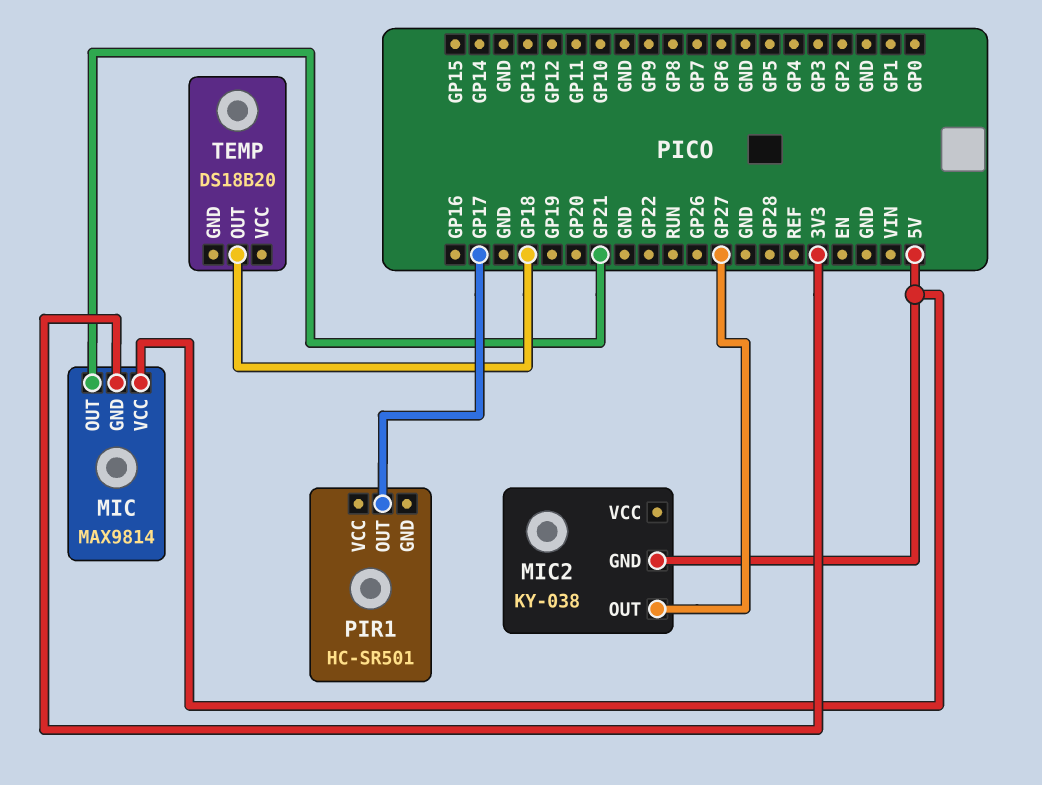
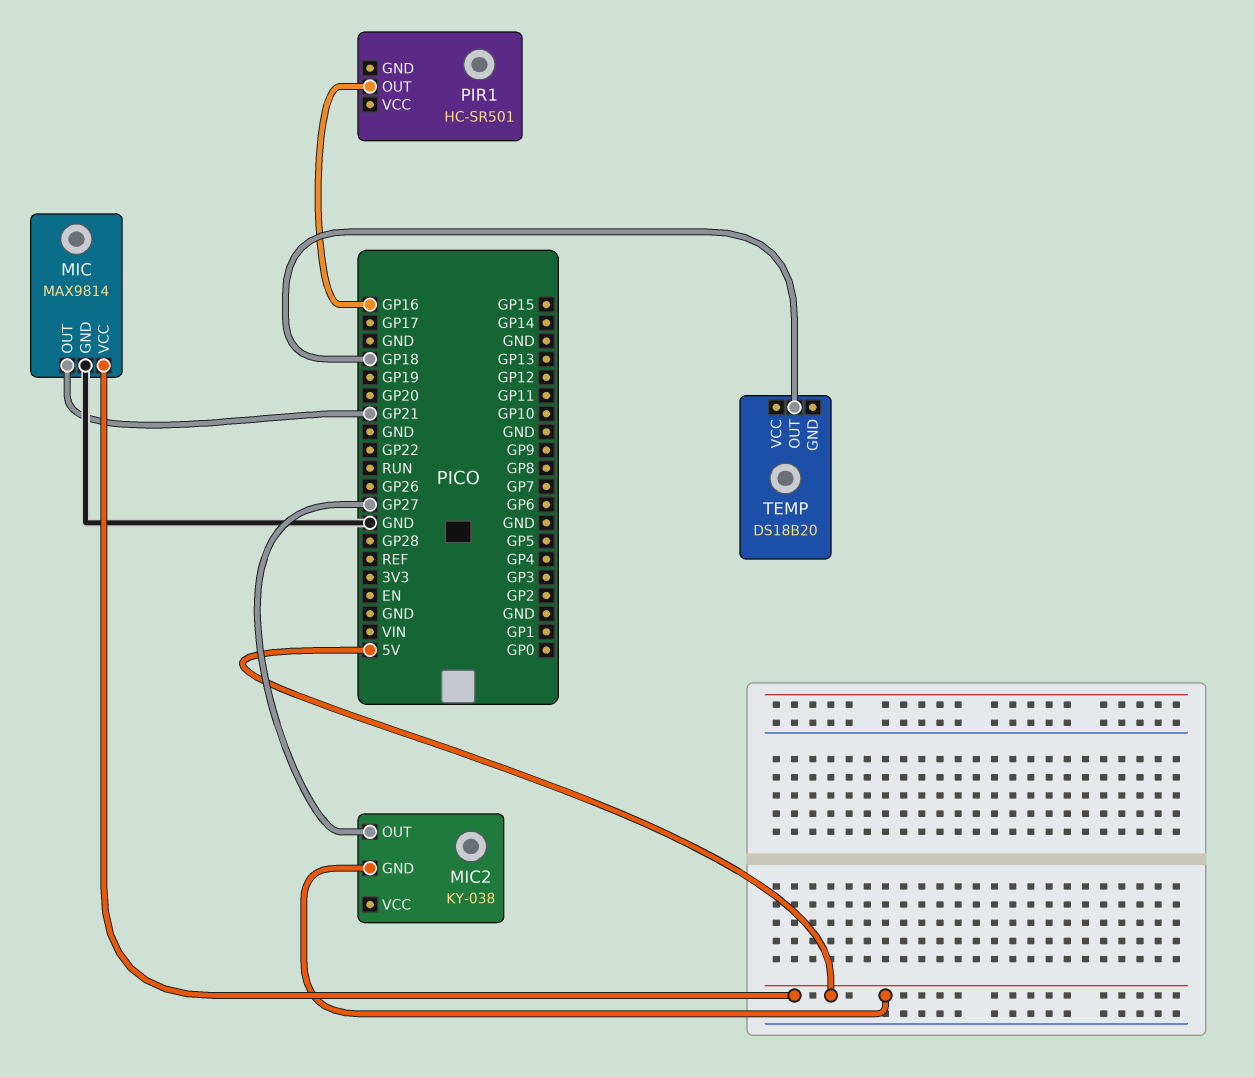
MIC pin GND: 3V3 -> GND
PIR1 pin OUT: GP17 -> GP16

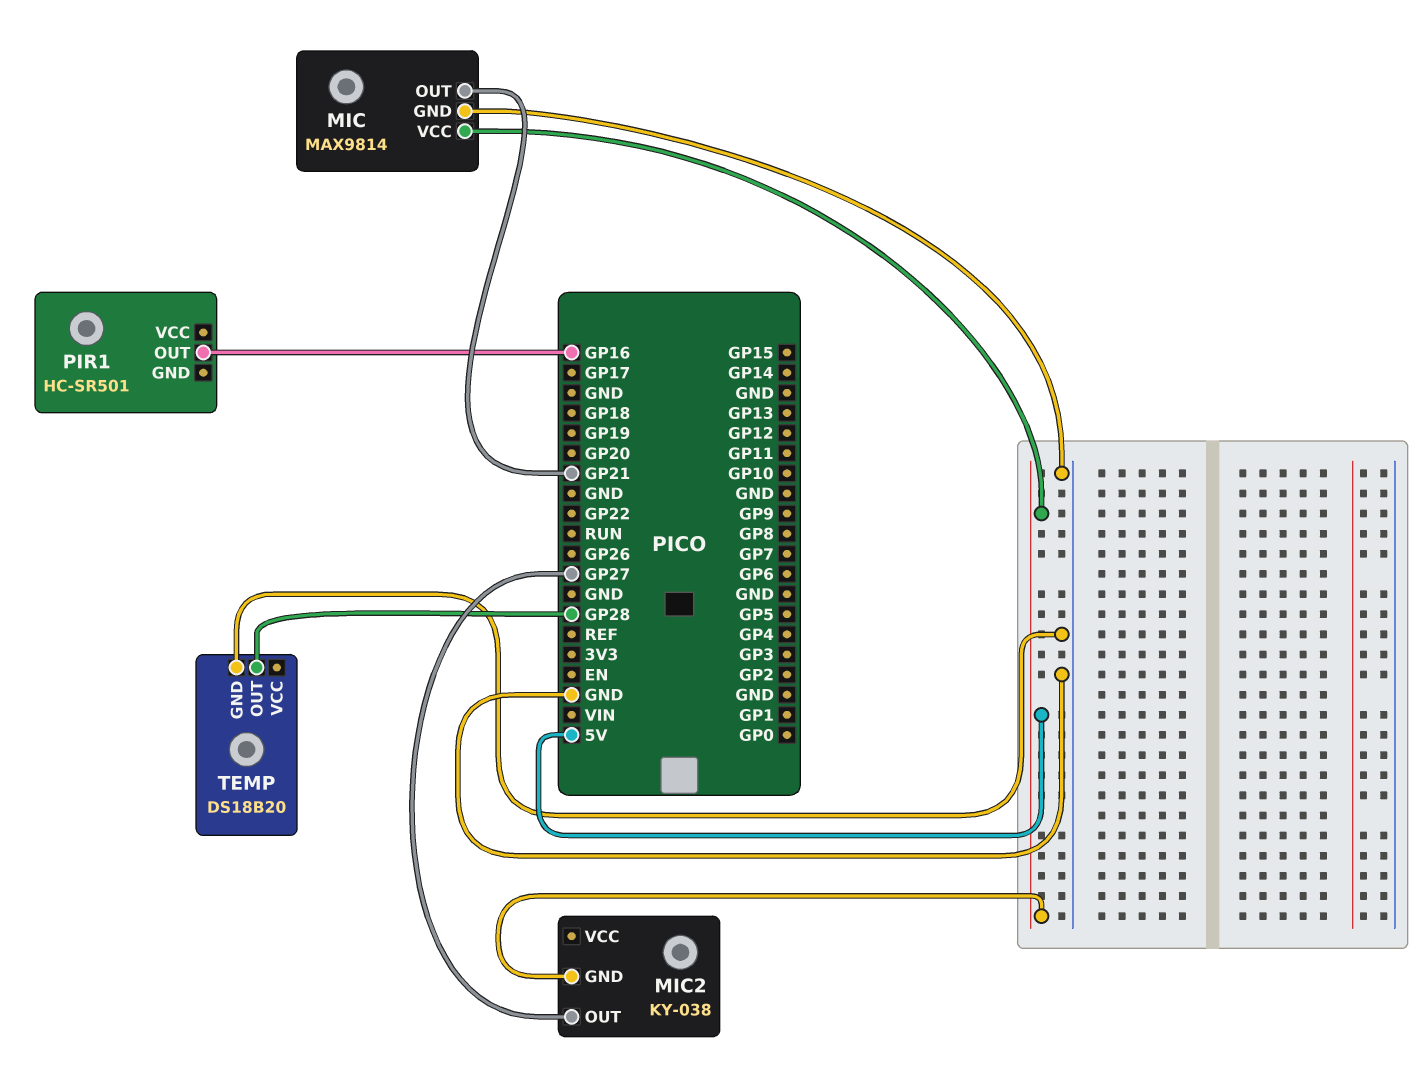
TEMP pin GND: none -> GND
TEMP pin OUT: GP18 -> GP28

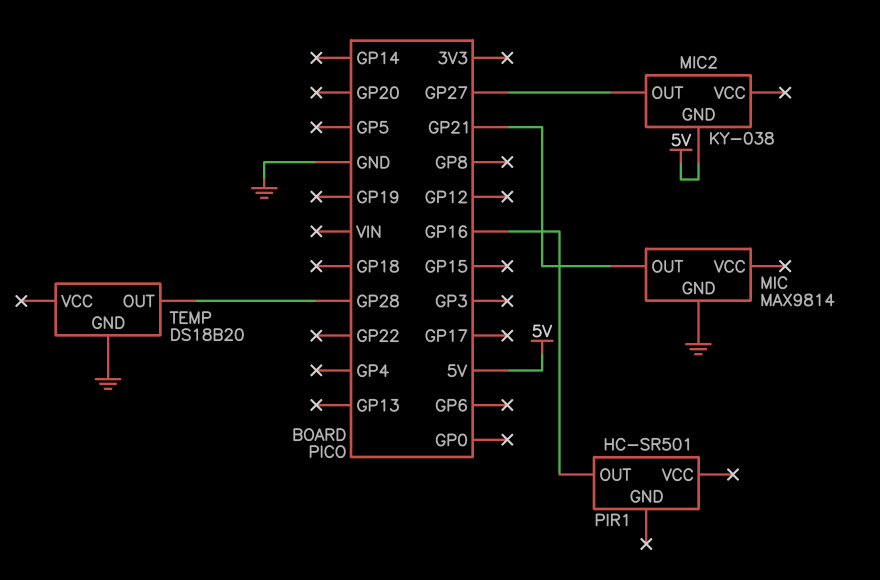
MIC pin VCC: 5V -> none

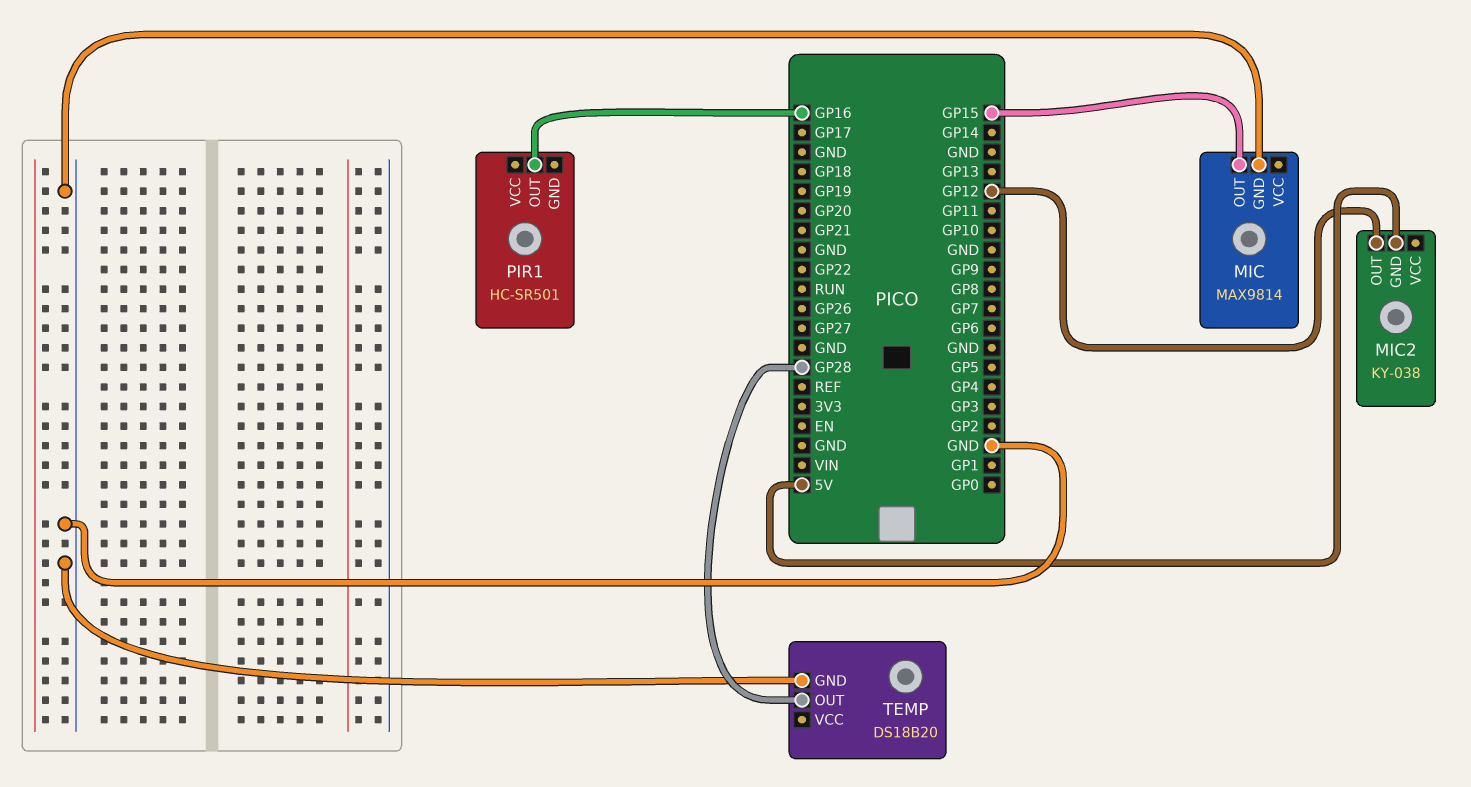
MIC pin OUT: GP21 -> GP15
MIC2 pin OUT: GP27 -> GP12

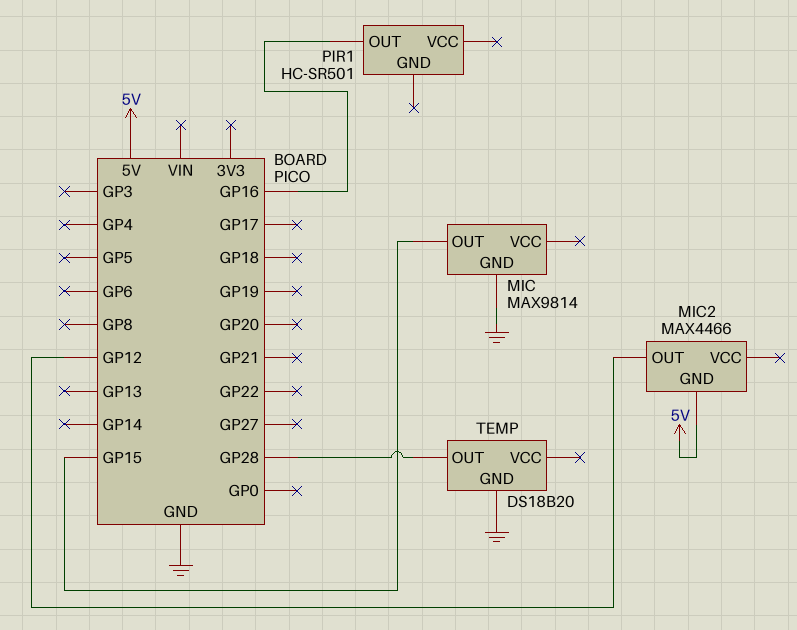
MIC2: KY-038 -> MAX4466

